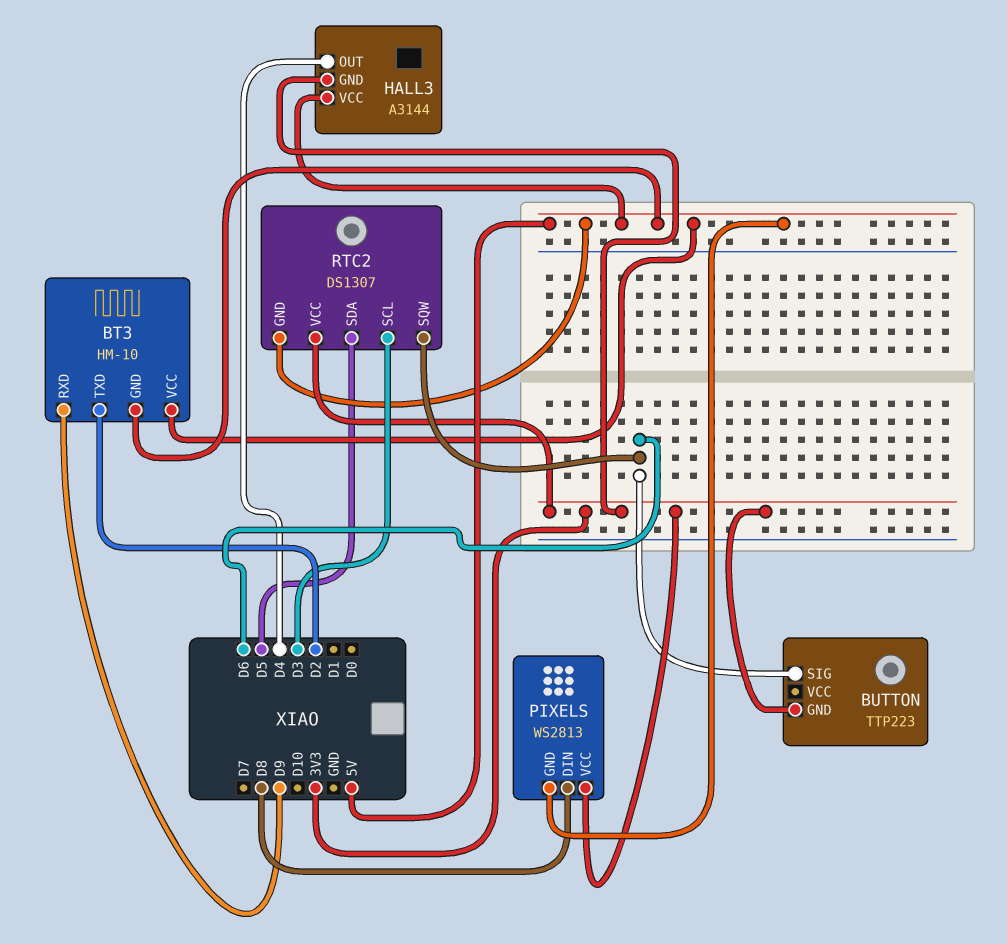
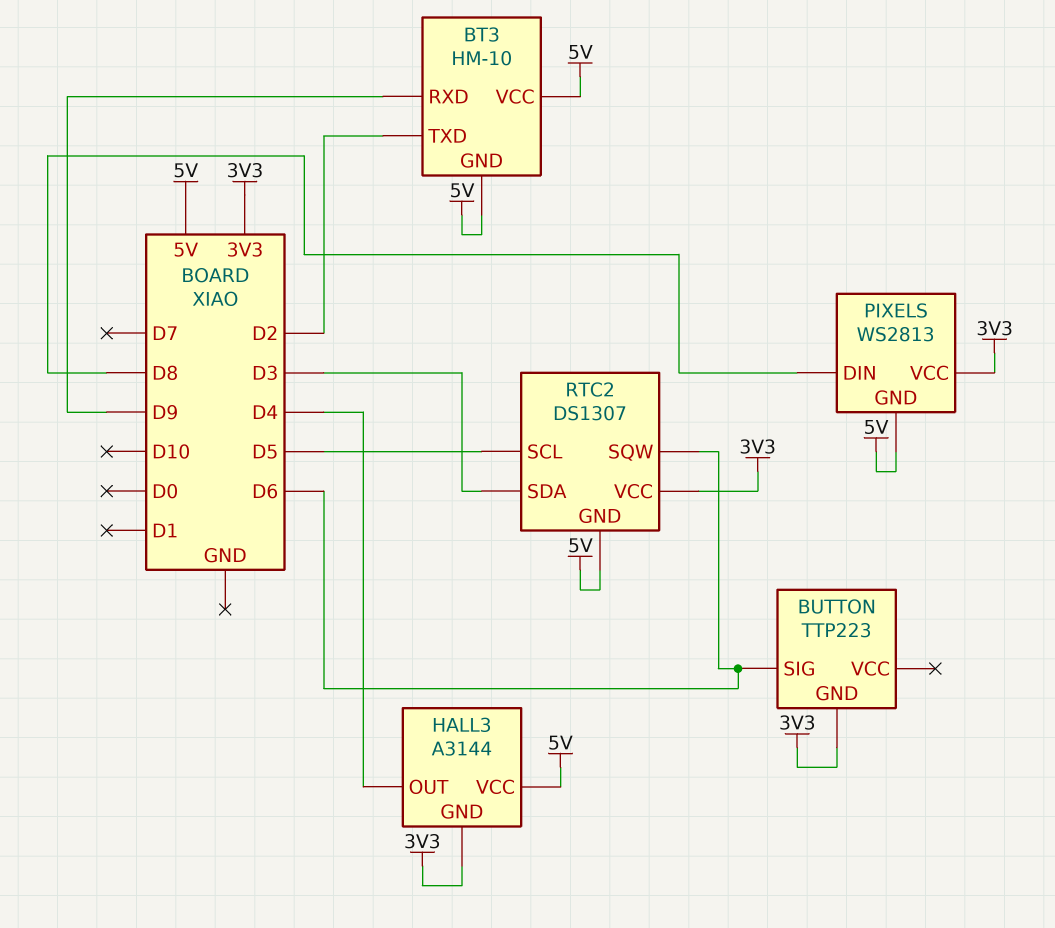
RTC2 pin SCL: D3 -> D5
RTC2 pin SDA: D5 -> D3

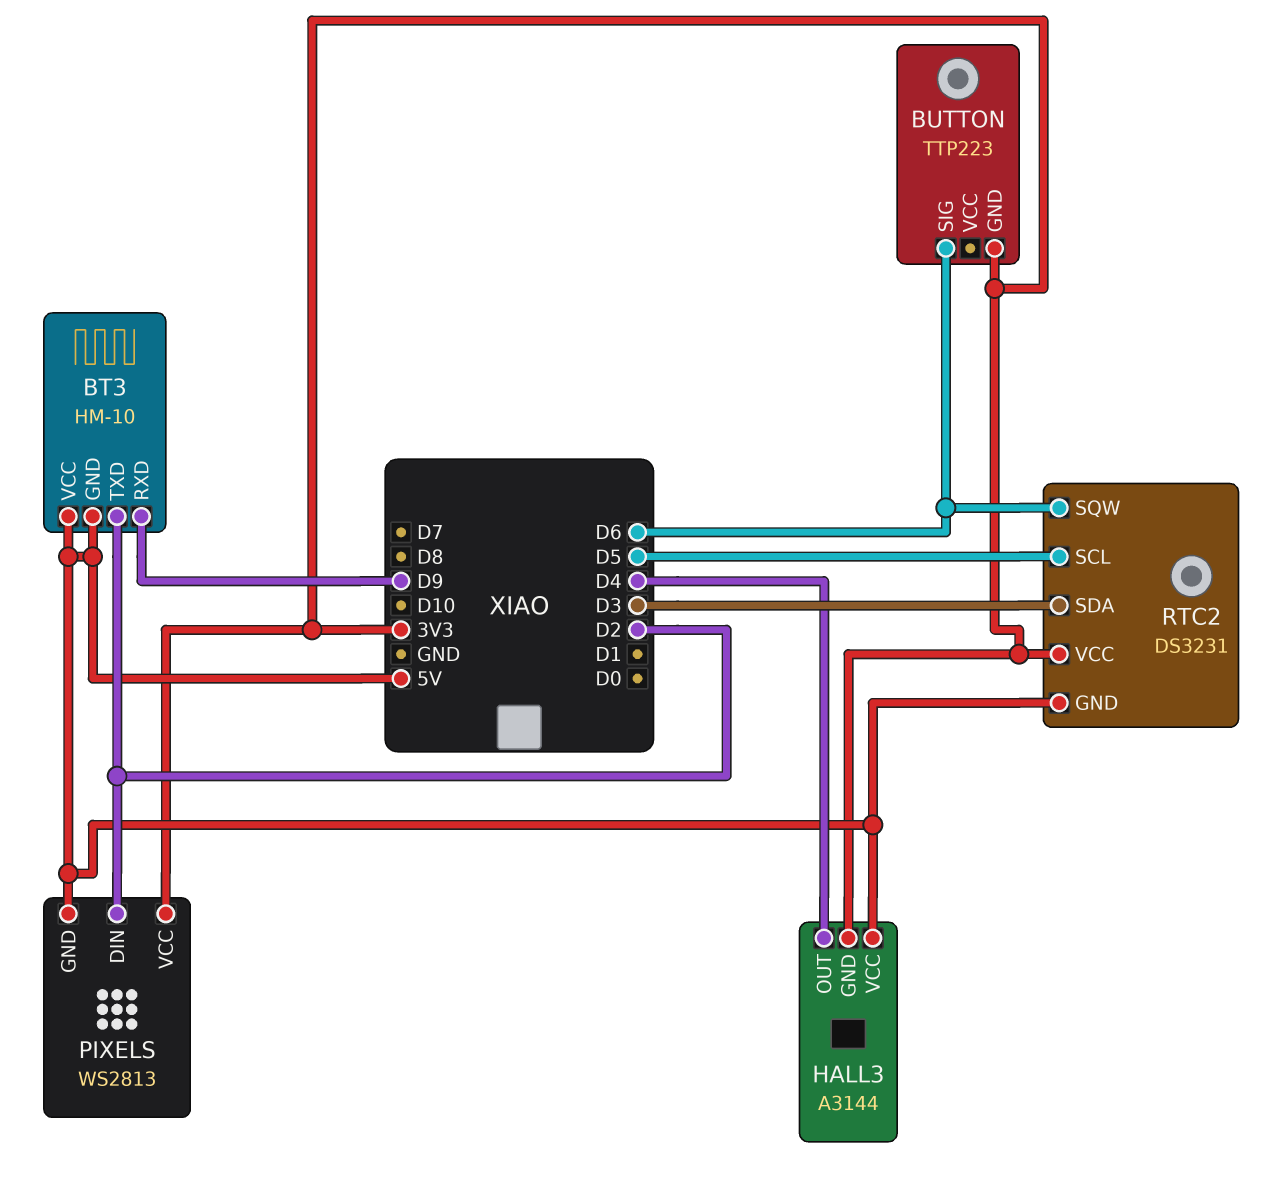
PIXELS pin DIN: D8 -> D2
RTC2: DS1307 -> DS3231

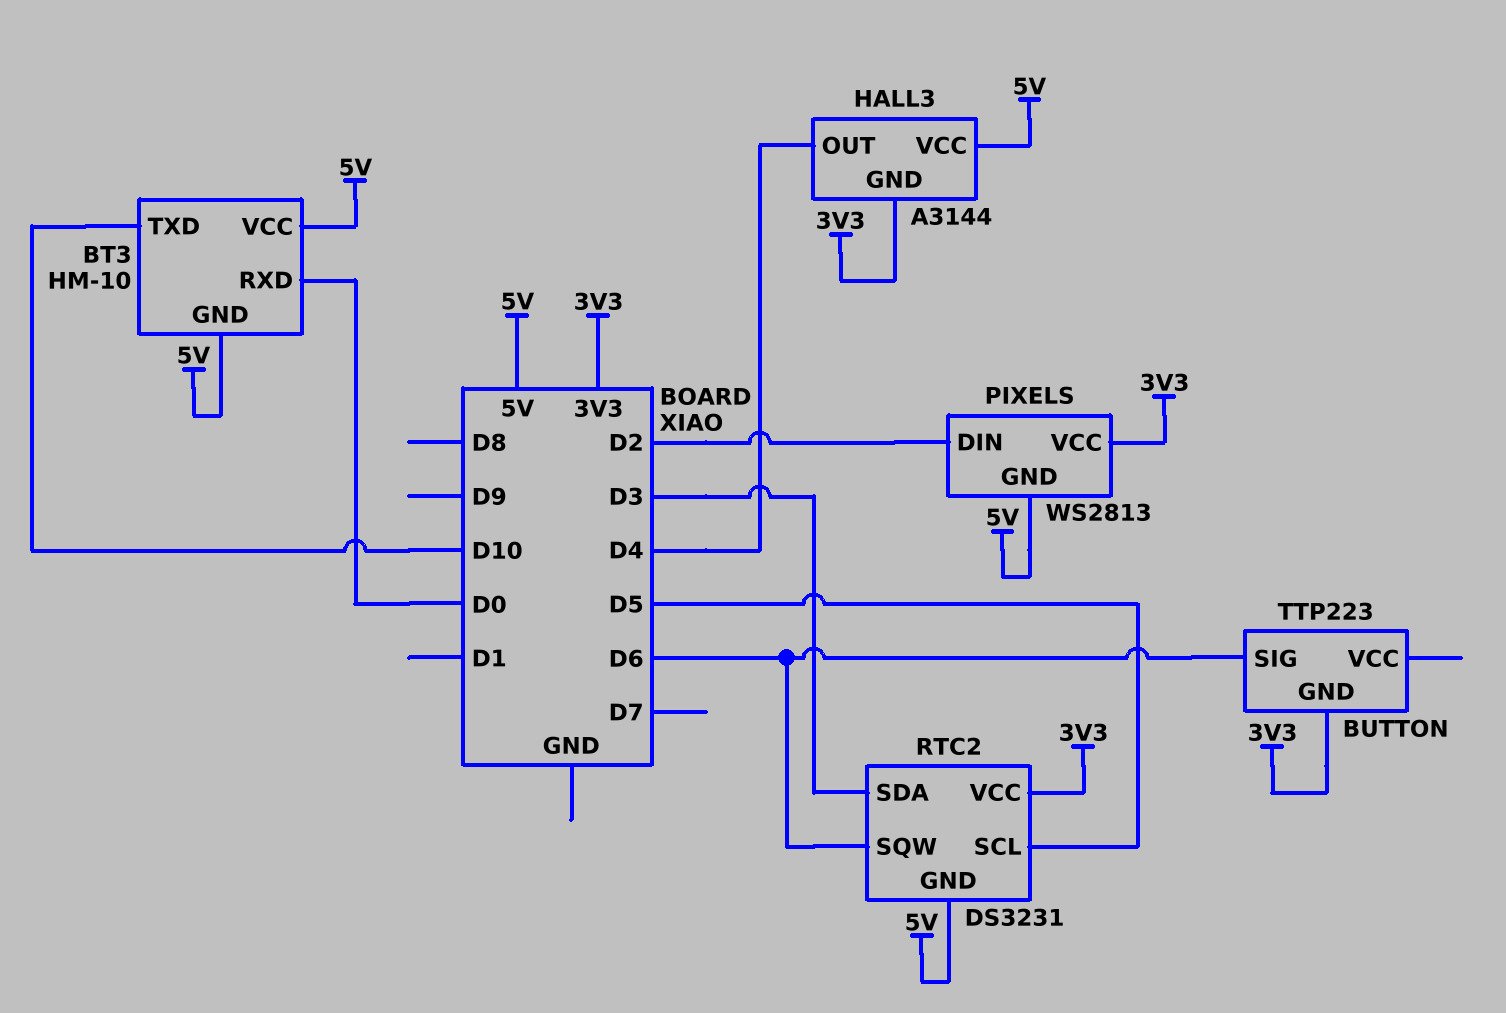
BT3 pin RXD: D9 -> D0
BT3 pin TXD: D2 -> D10

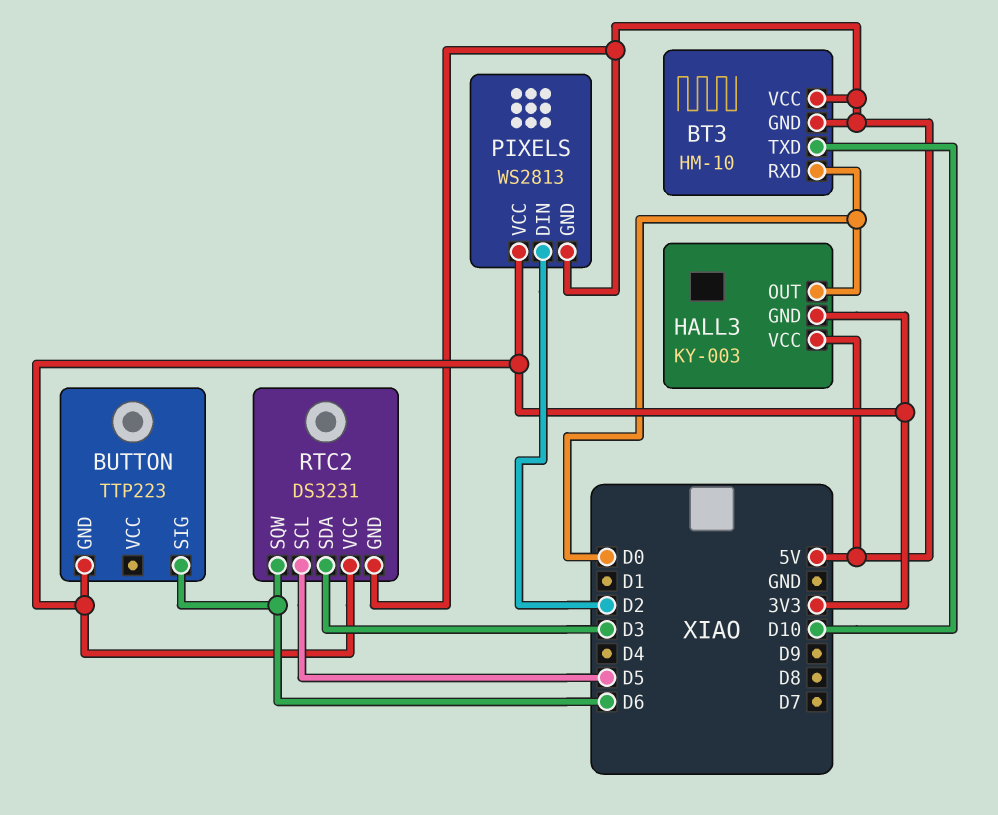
HALL3: A3144 -> KY-003
HALL3 pin OUT: D4 -> D0

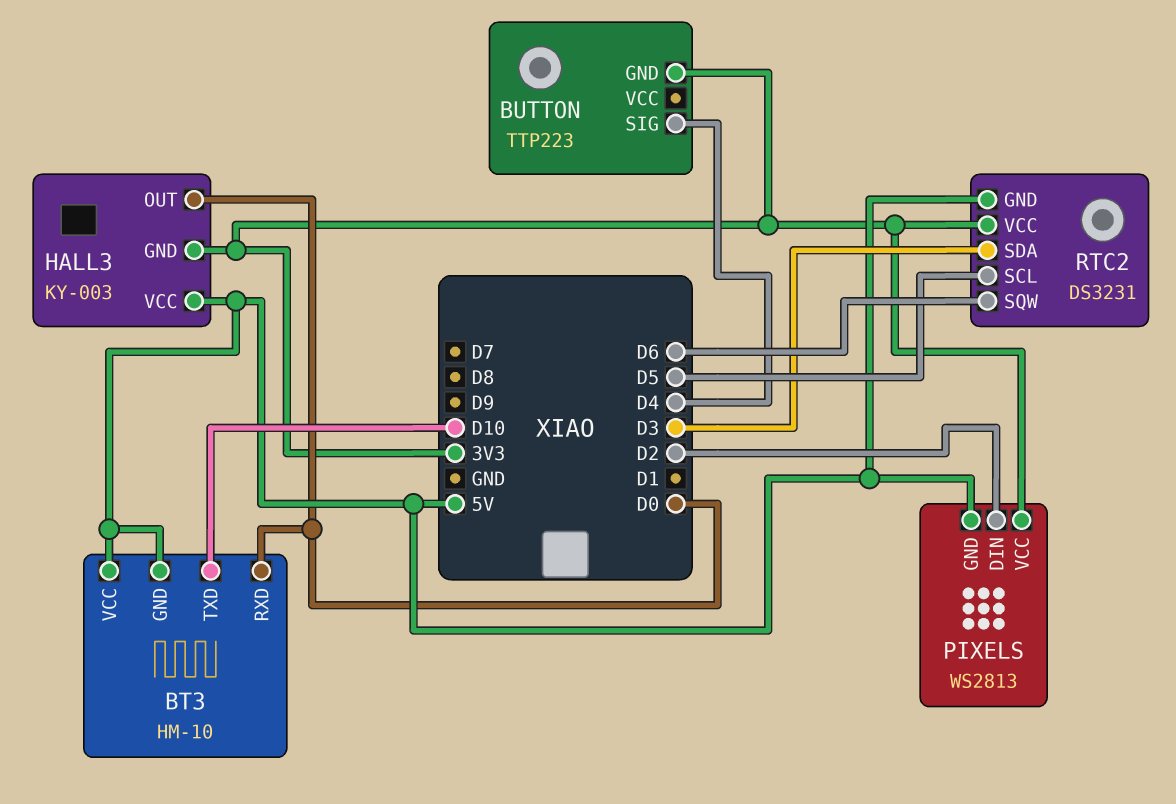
BUTTON pin SIG: D6 -> D4

